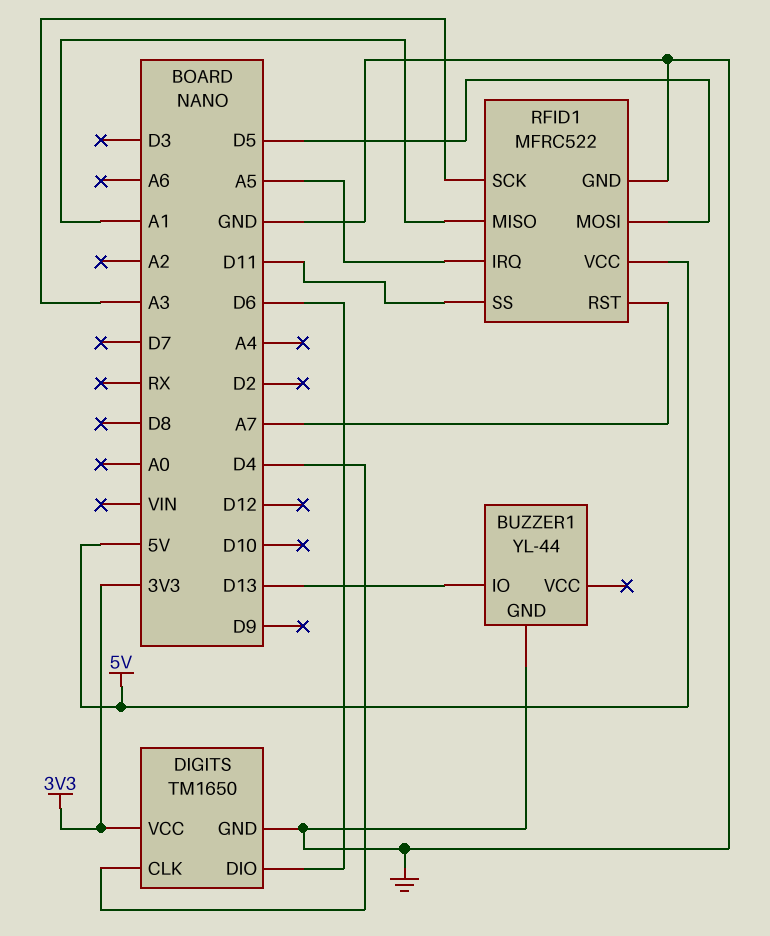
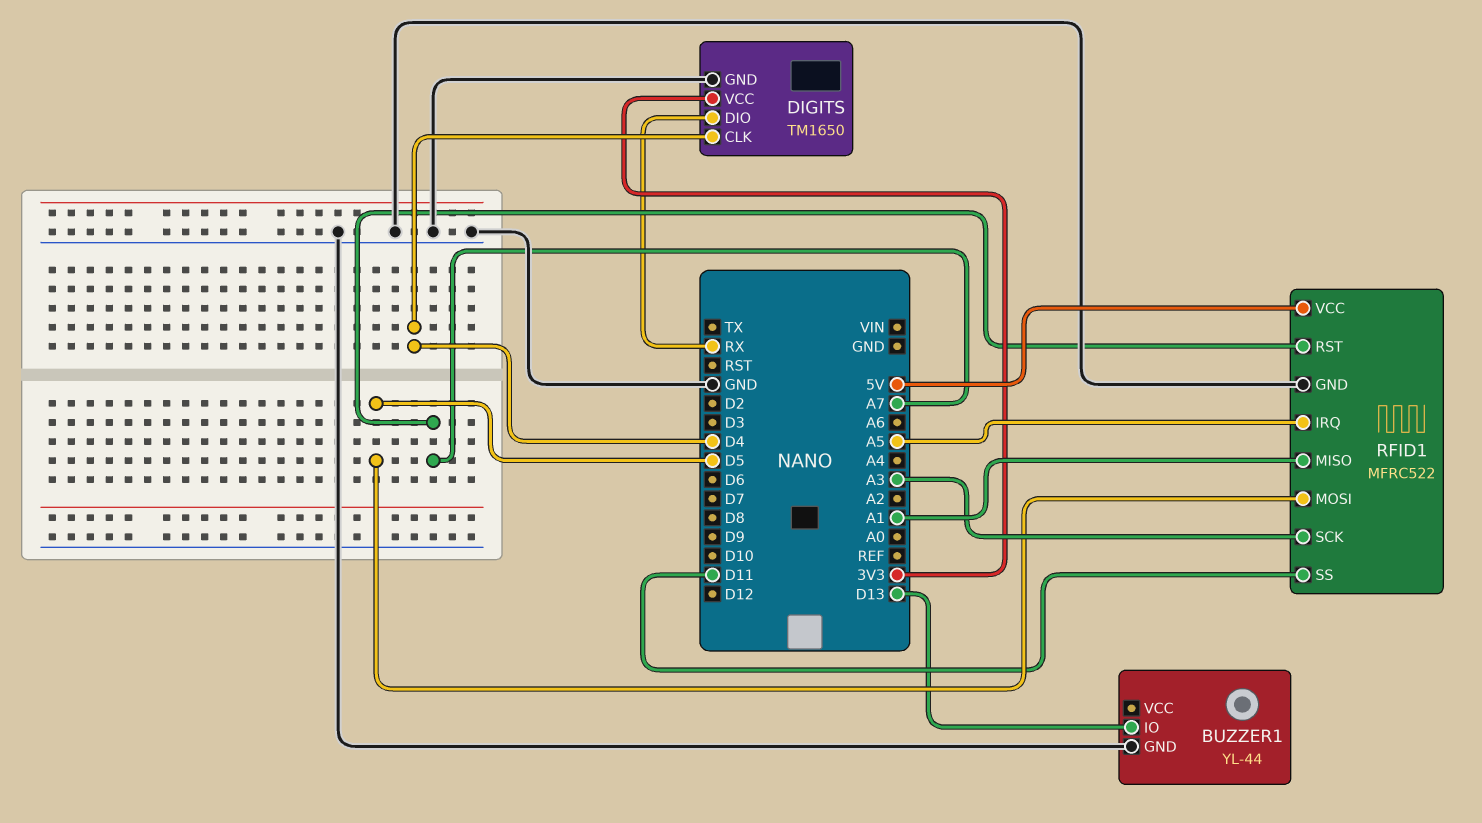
DIGITS pin DIO: D6 -> RX

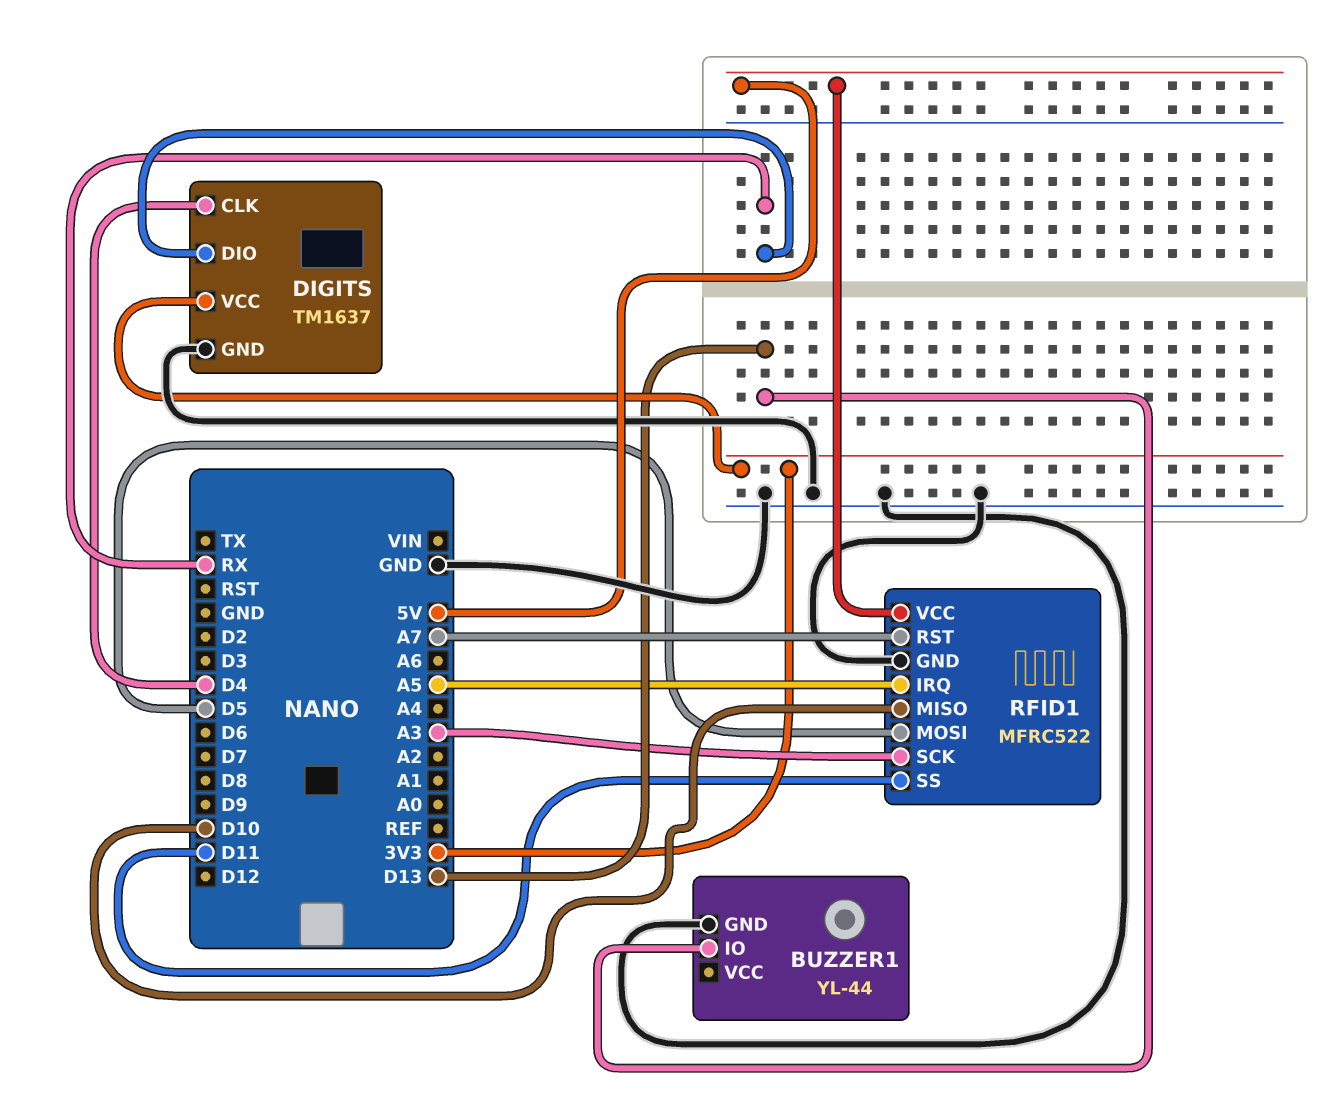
DIGITS: TM1650 -> TM1637
RFID1 pin MISO: A1 -> D10

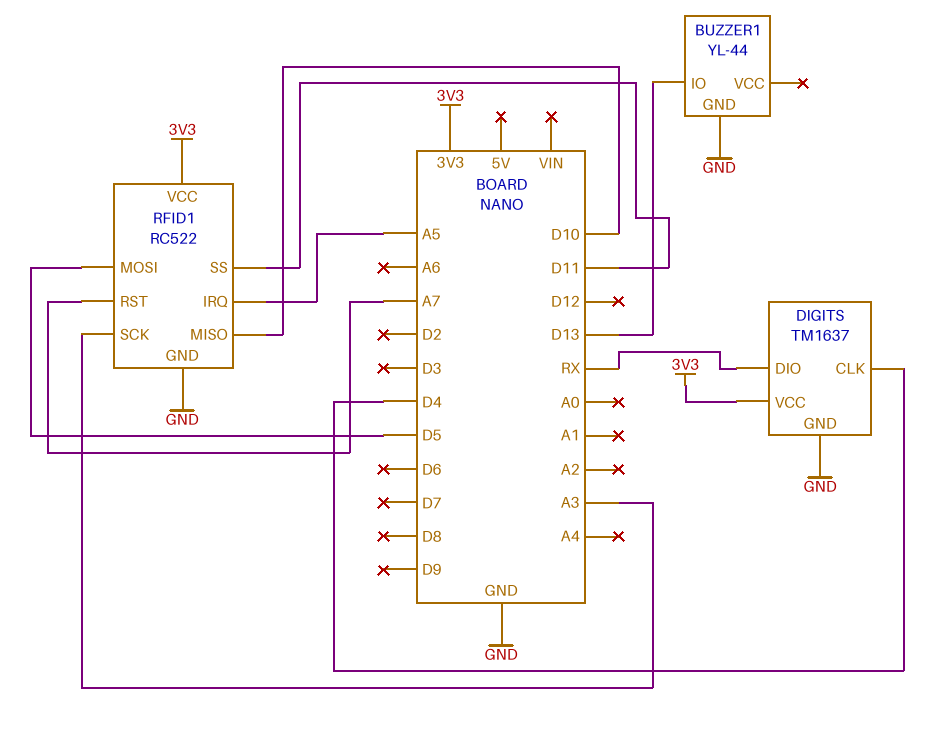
RFID1: MFRC522 -> RC522
RFID1 pin VCC: 5V -> 3V3

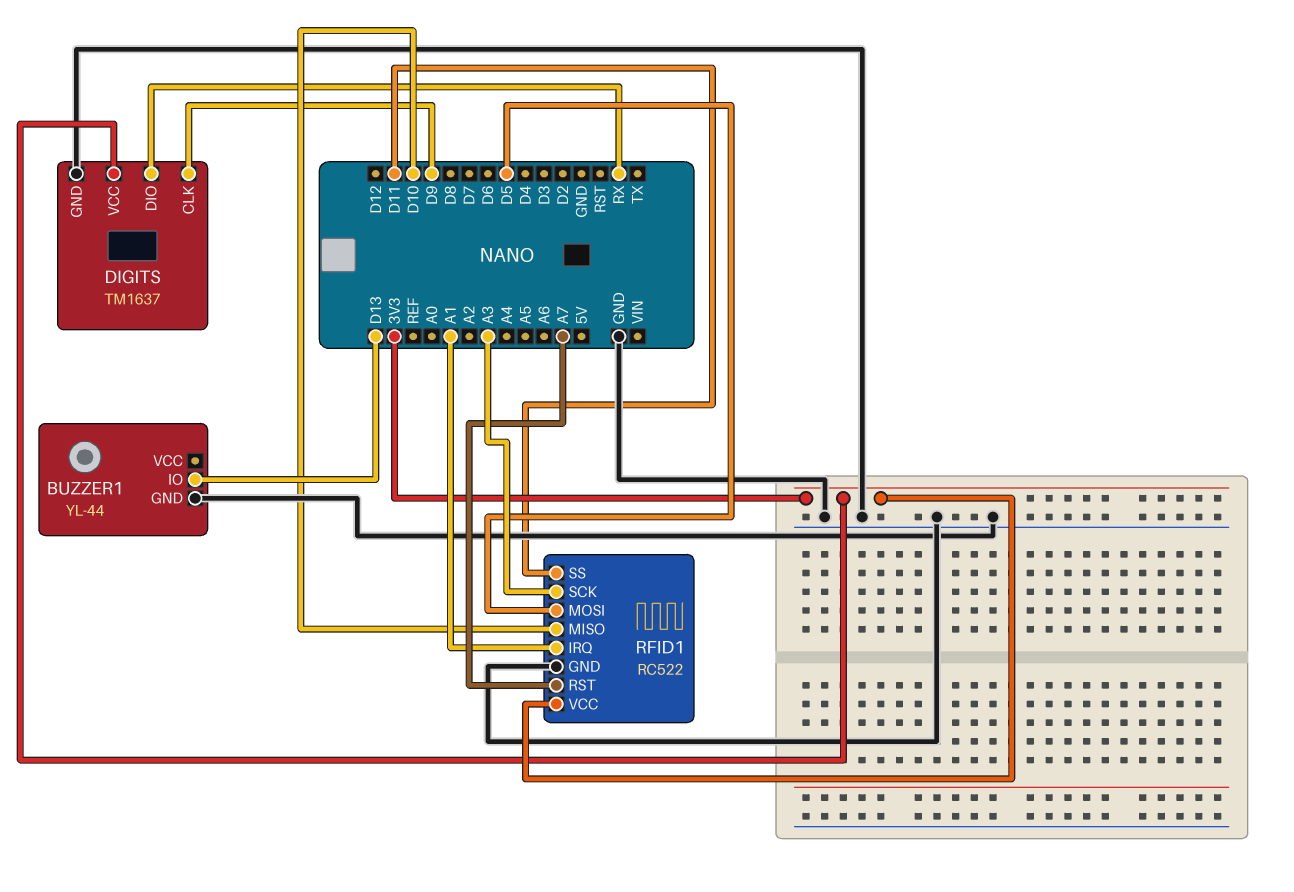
DIGITS pin CLK: D4 -> D9
RFID1 pin IRQ: A5 -> A1

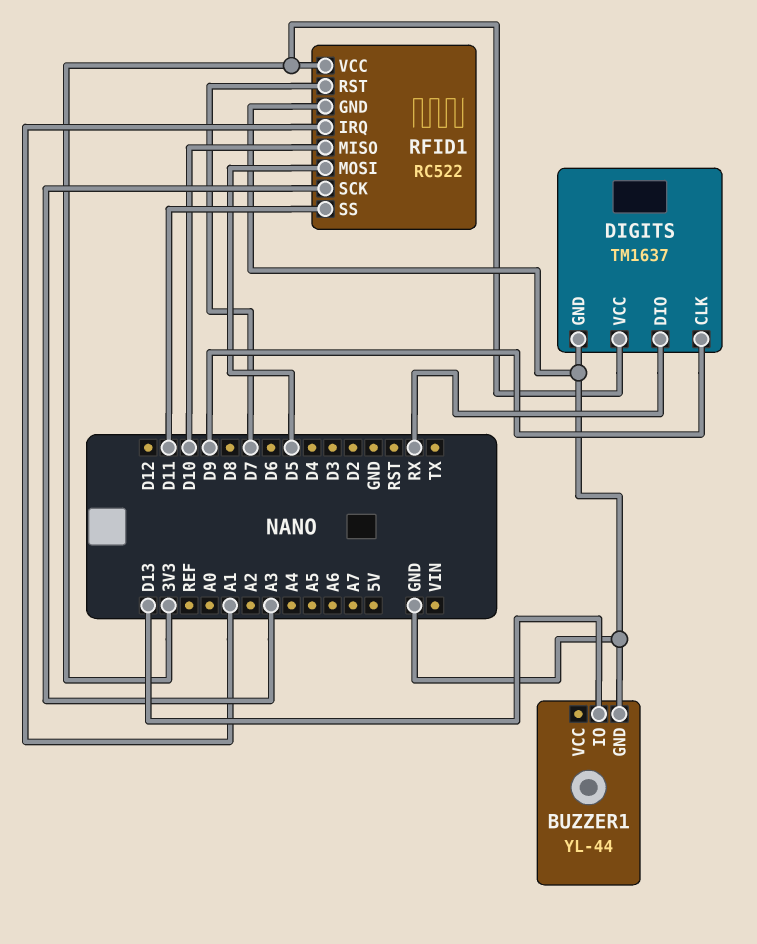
RFID1 pin RST: A7 -> D7

